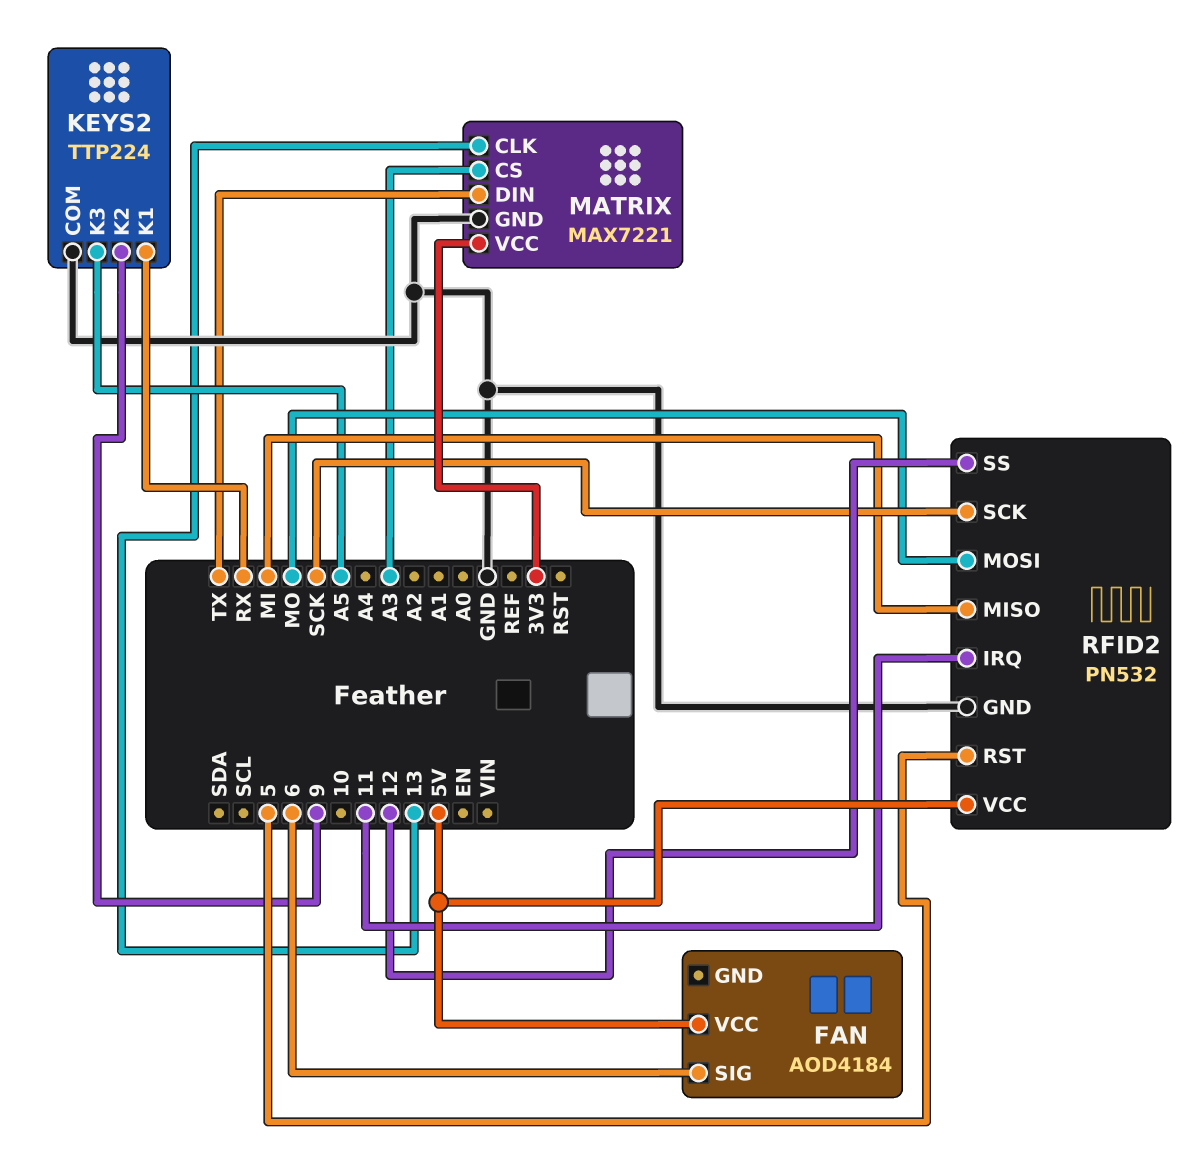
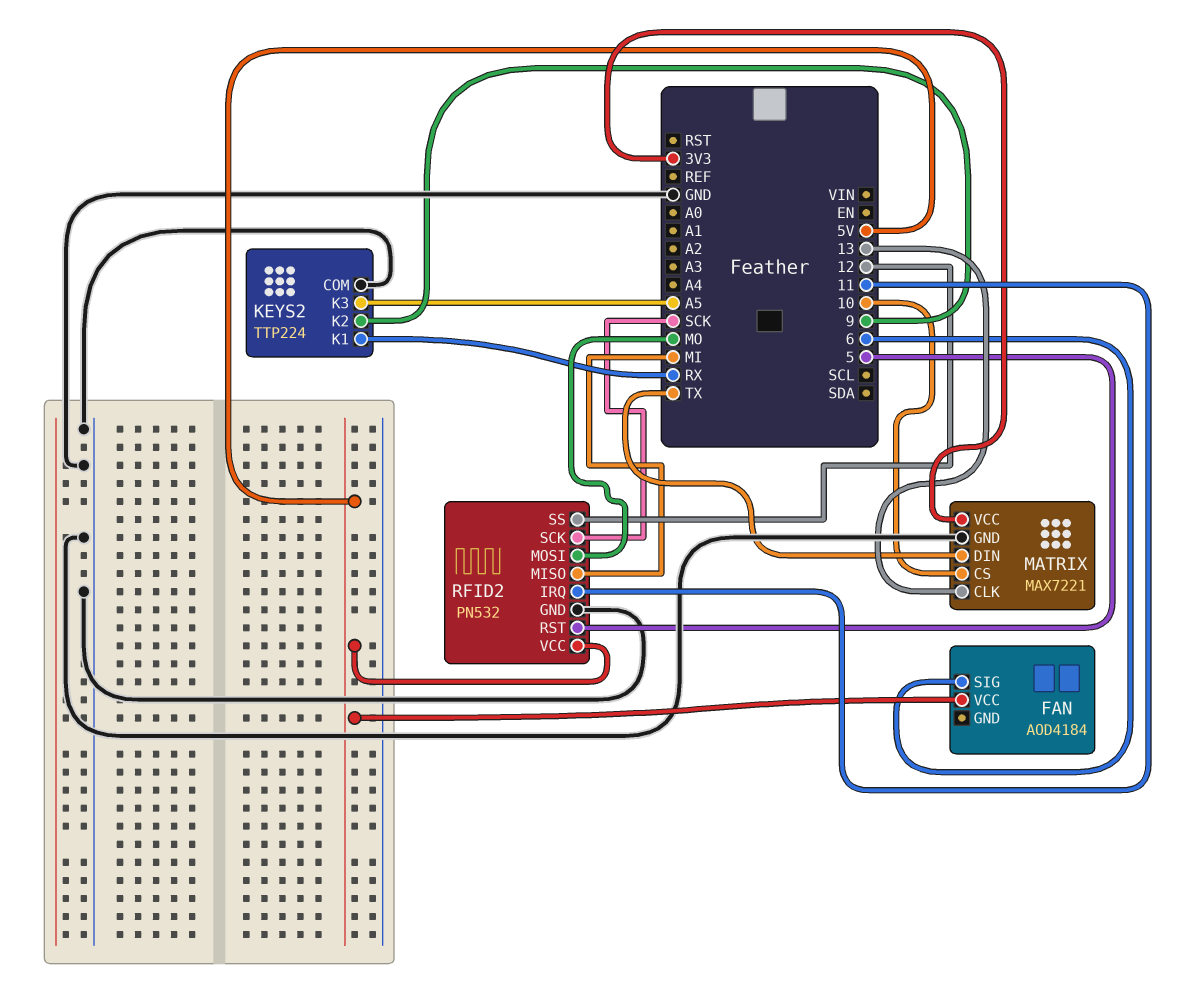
MATRIX pin CS: A3 -> 10

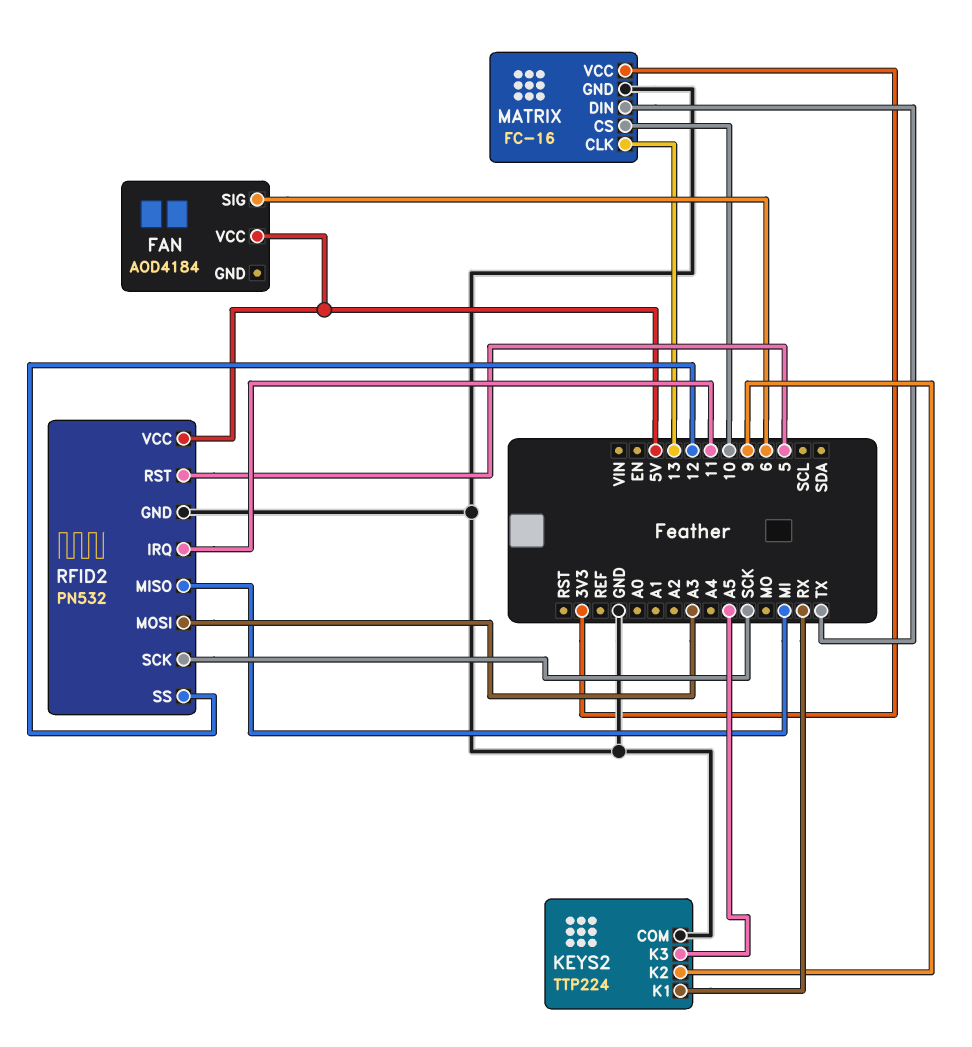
MATRIX: MAX7221 -> FC-16
RFID2 pin MOSI: MO -> A3

